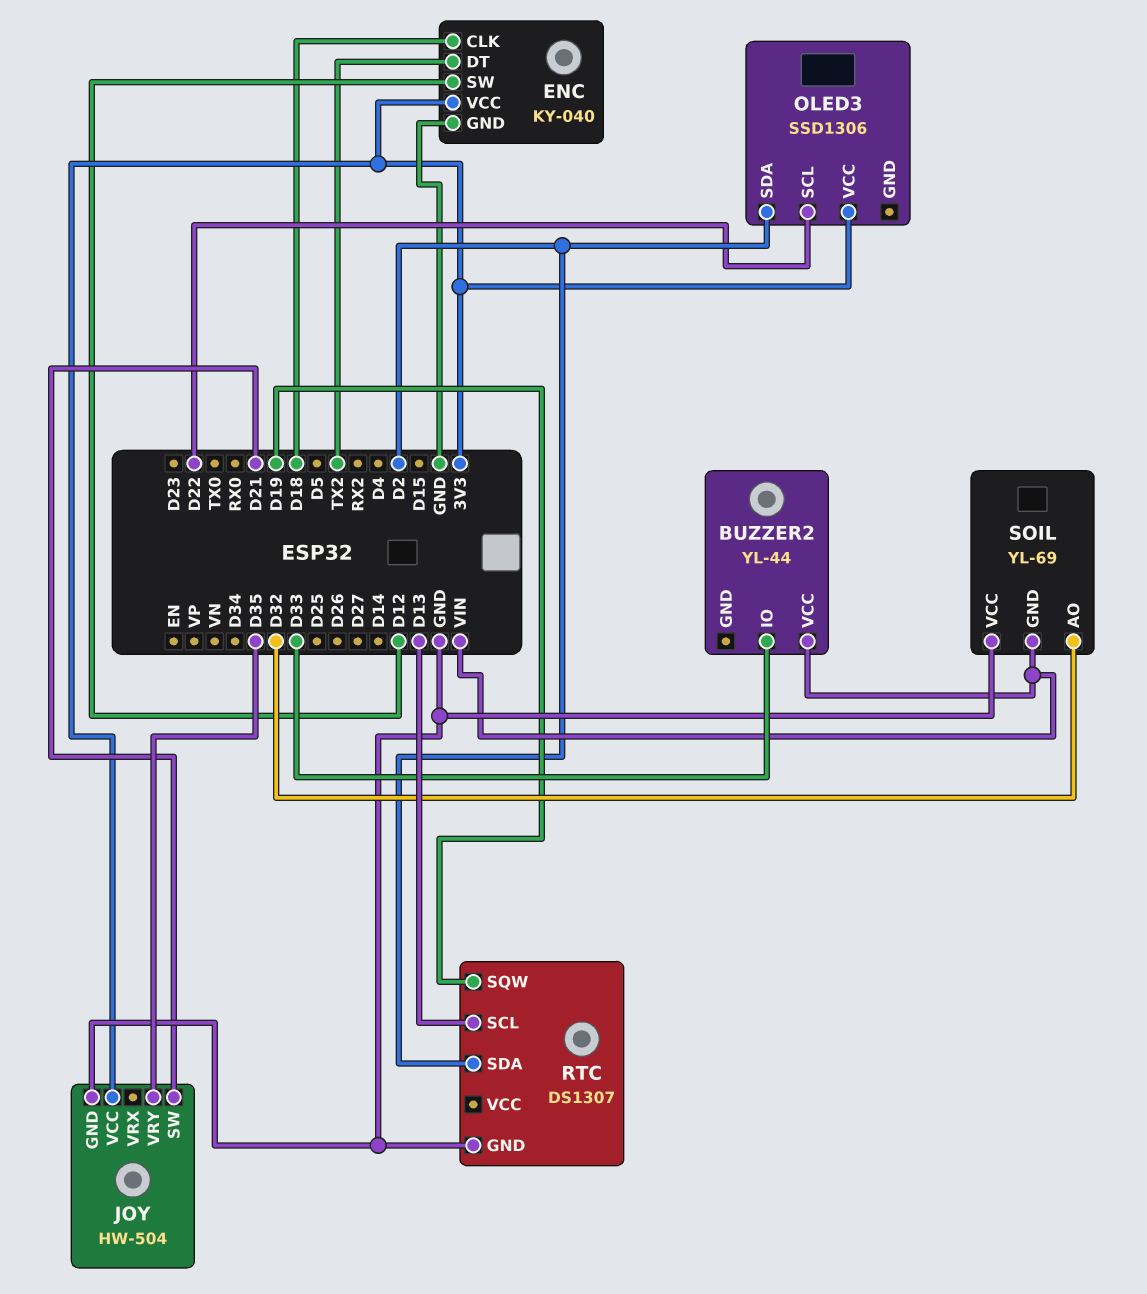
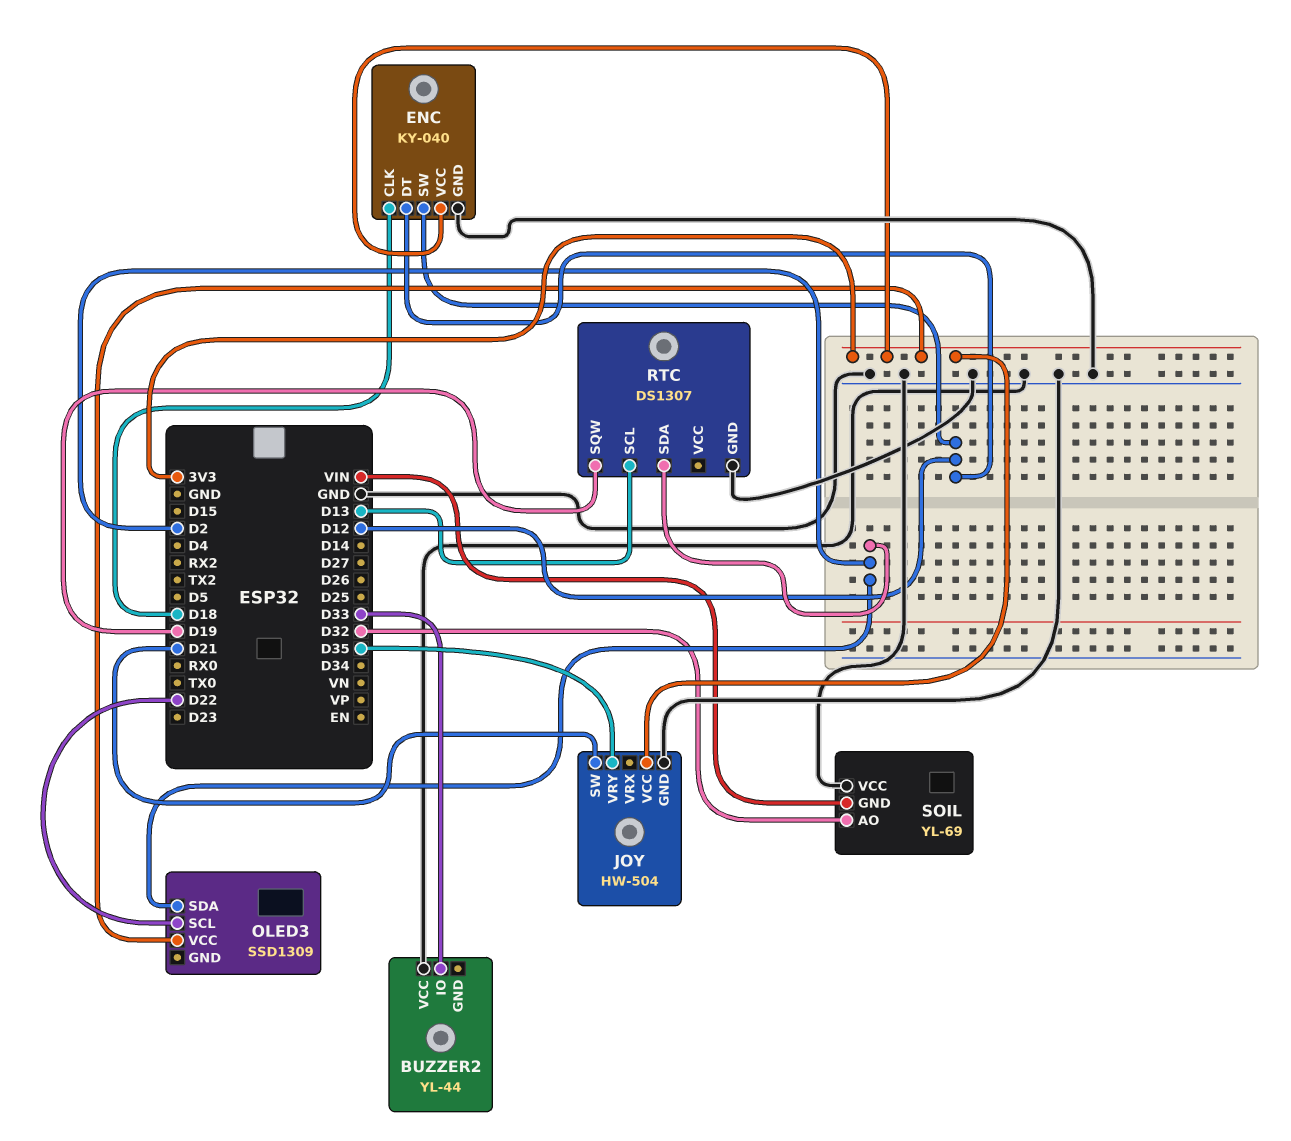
BUZZER2 pin VCC: VIN -> GND
ENC pin DT: TX2 -> D12
OLED3: SSD1306 -> SSD1309

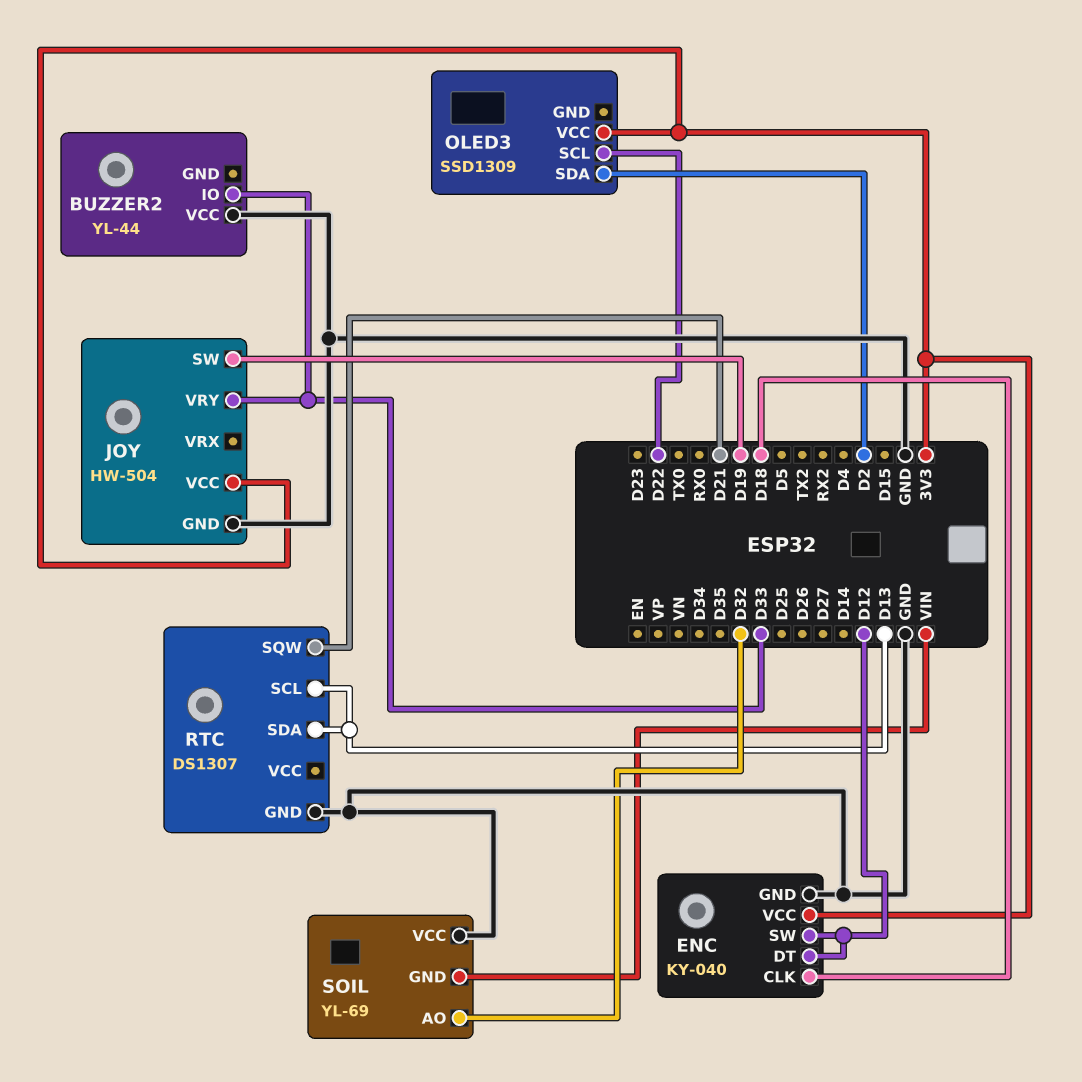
JOY pin SW: D21 -> D19
JOY pin VRY: D35 -> D33
RTC pin SDA: D2 -> D13
RTC pin SQW: D19 -> D21

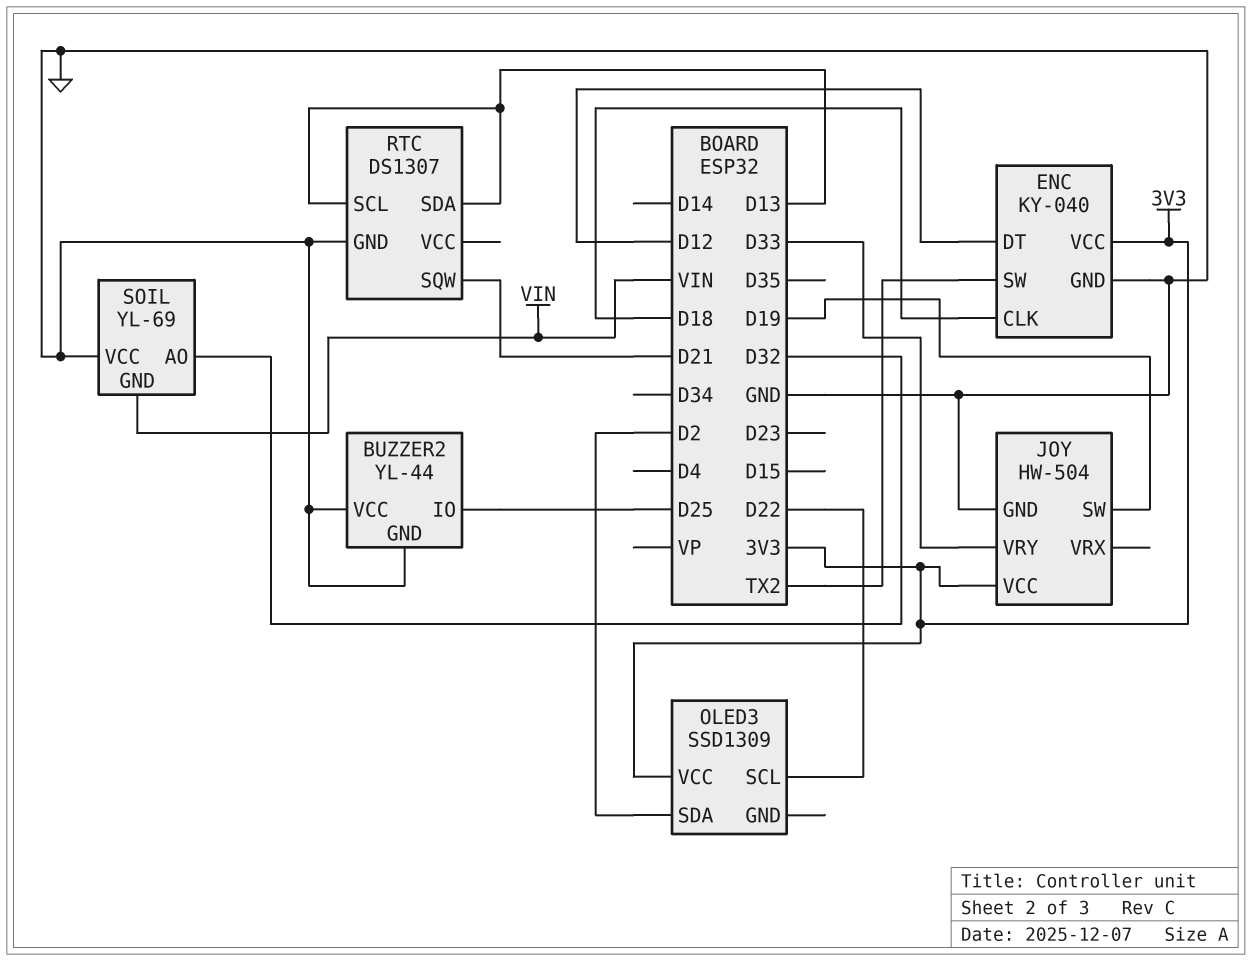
BUZZER2 pin GND: none -> GND
BUZZER2 pin IO: D33 -> D25
ENC pin SW: D12 -> TX2

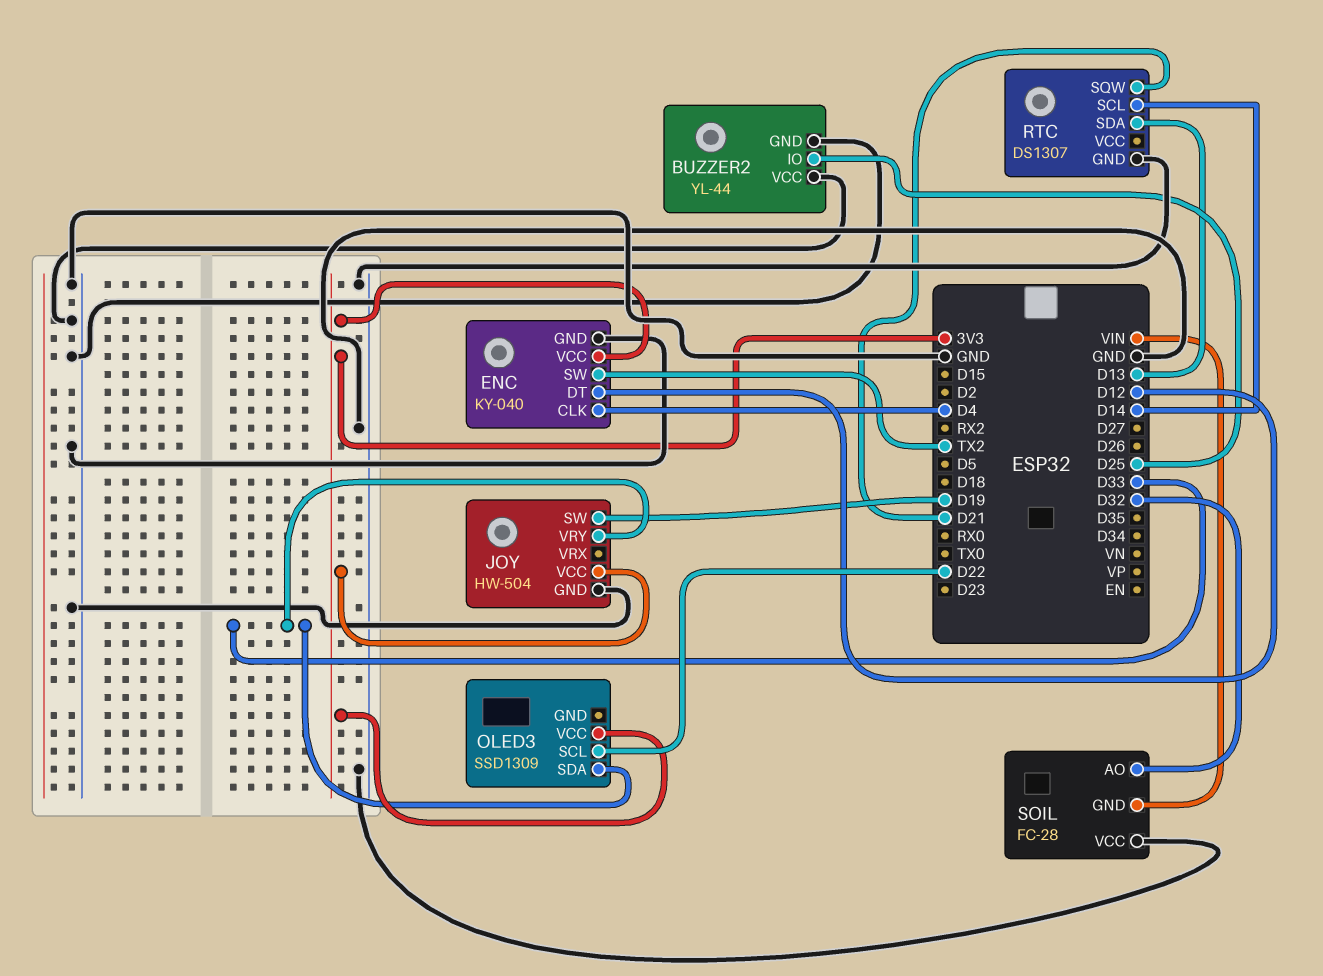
ENC pin CLK: D18 -> D4
OLED3 pin SDA: D2 -> D33
RTC pin SCL: D13 -> D14
SOIL: YL-69 -> FC-28

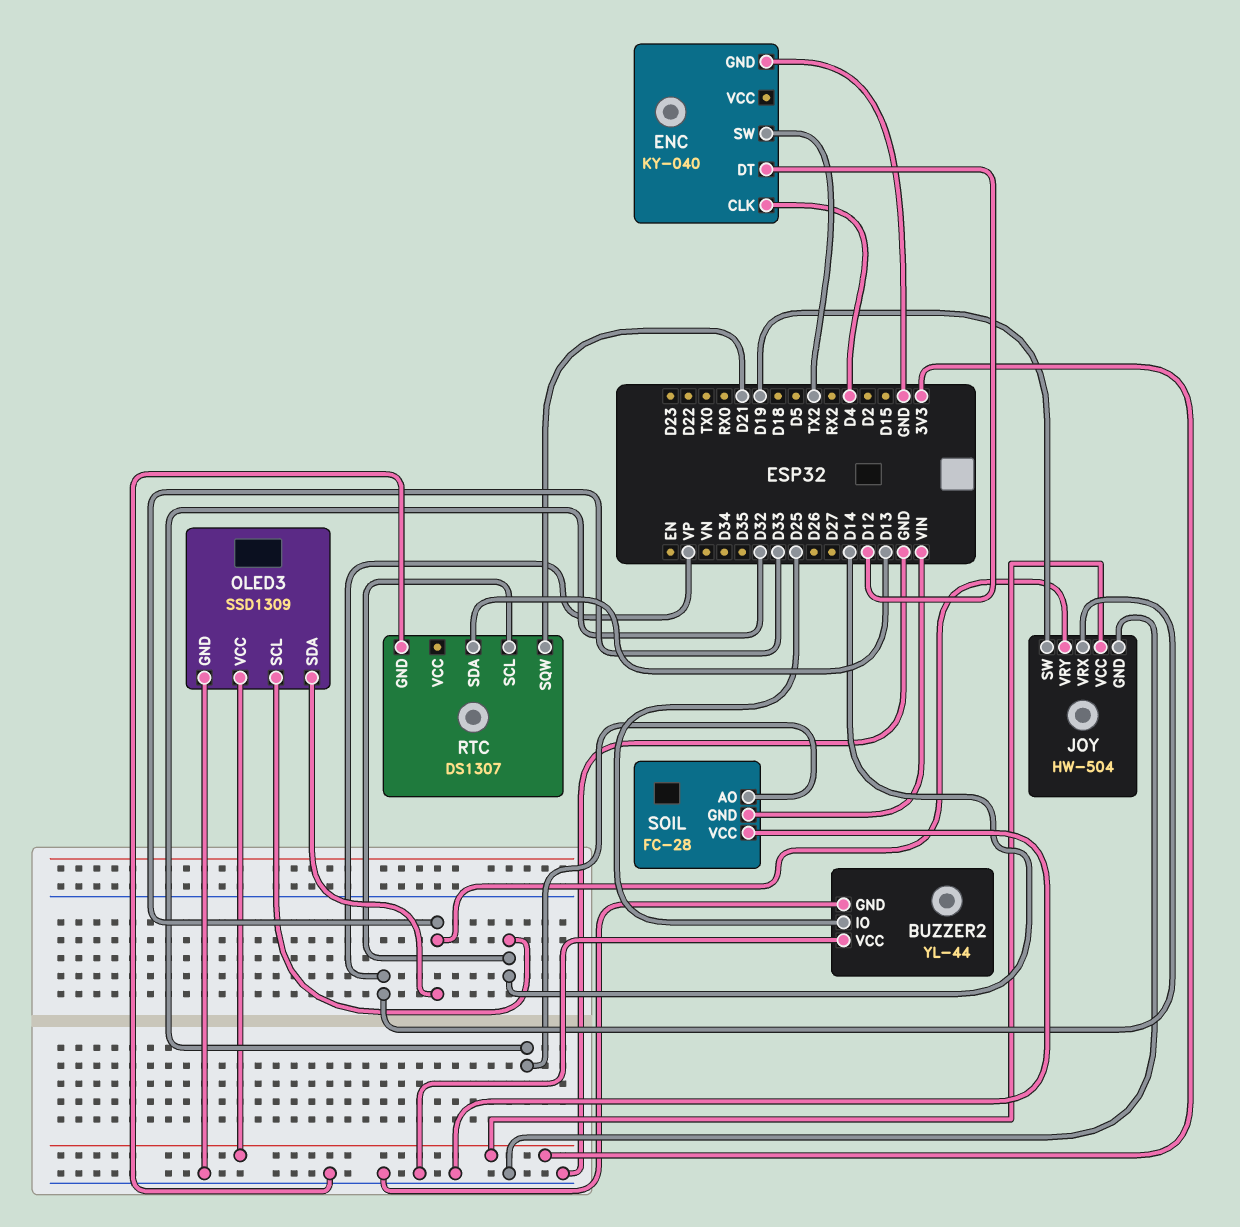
ENC pin VCC: 3V3 -> none
JOY pin VRX: none -> VP
OLED3 pin GND: none -> GND
OLED3 pin SCL: D22 -> D14

